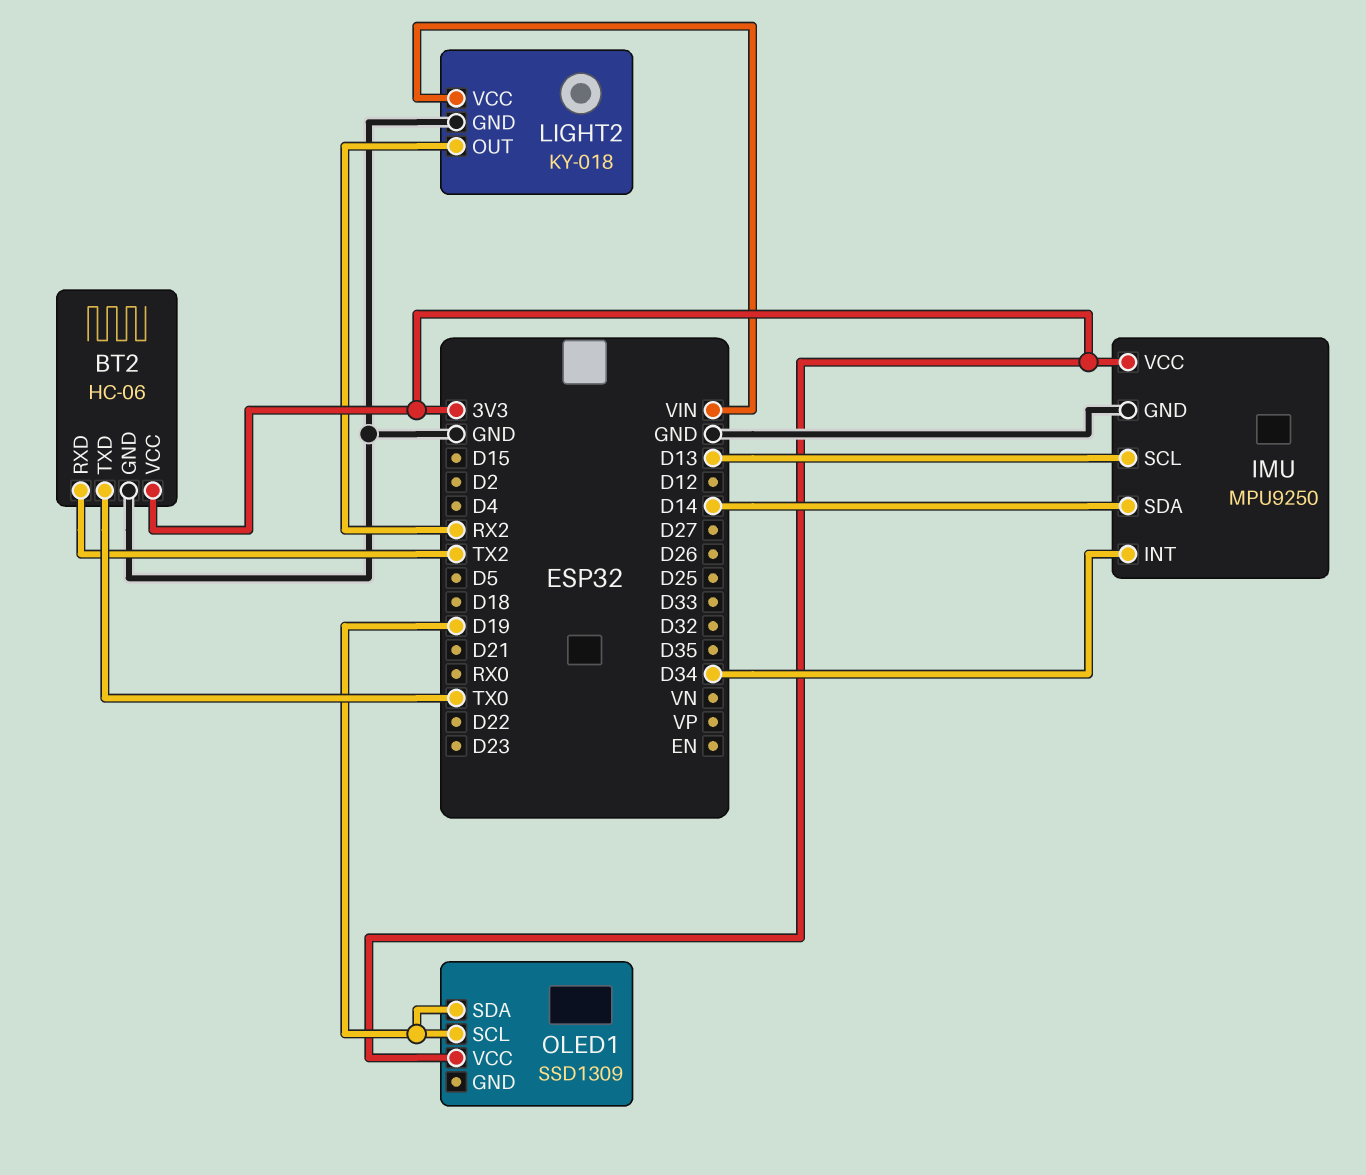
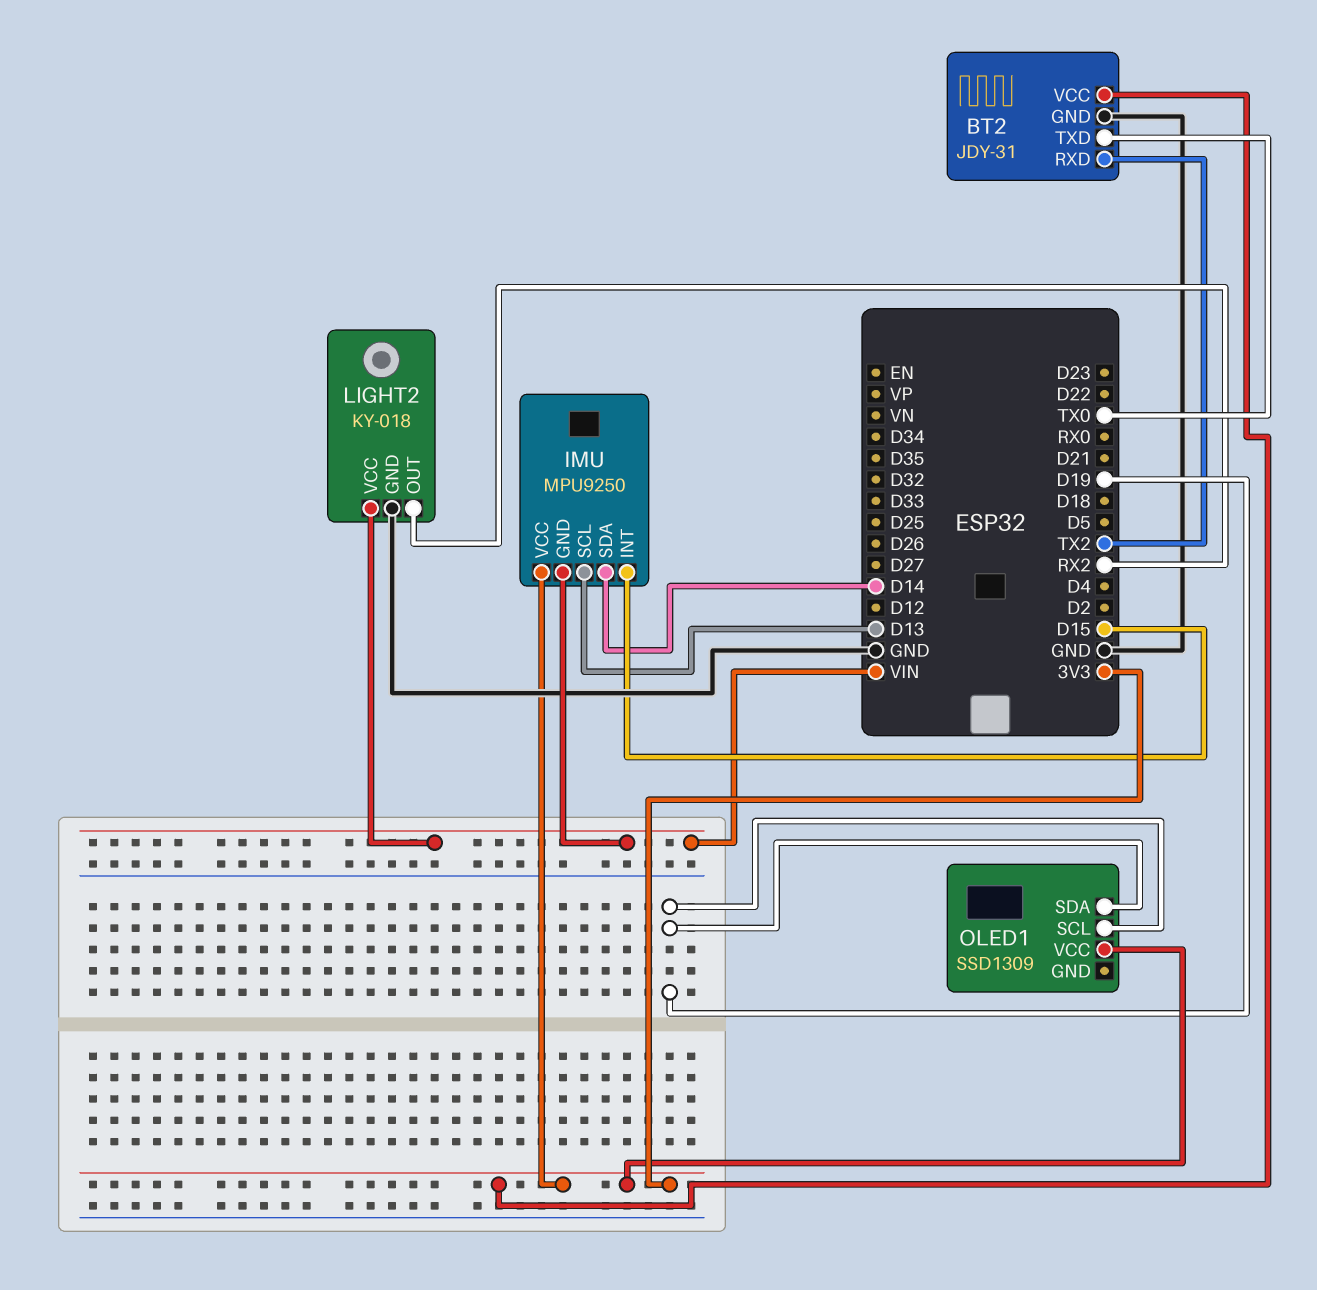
BT2: HC-06 -> JDY-31
IMU pin GND: GND -> VIN
IMU pin INT: D34 -> D15

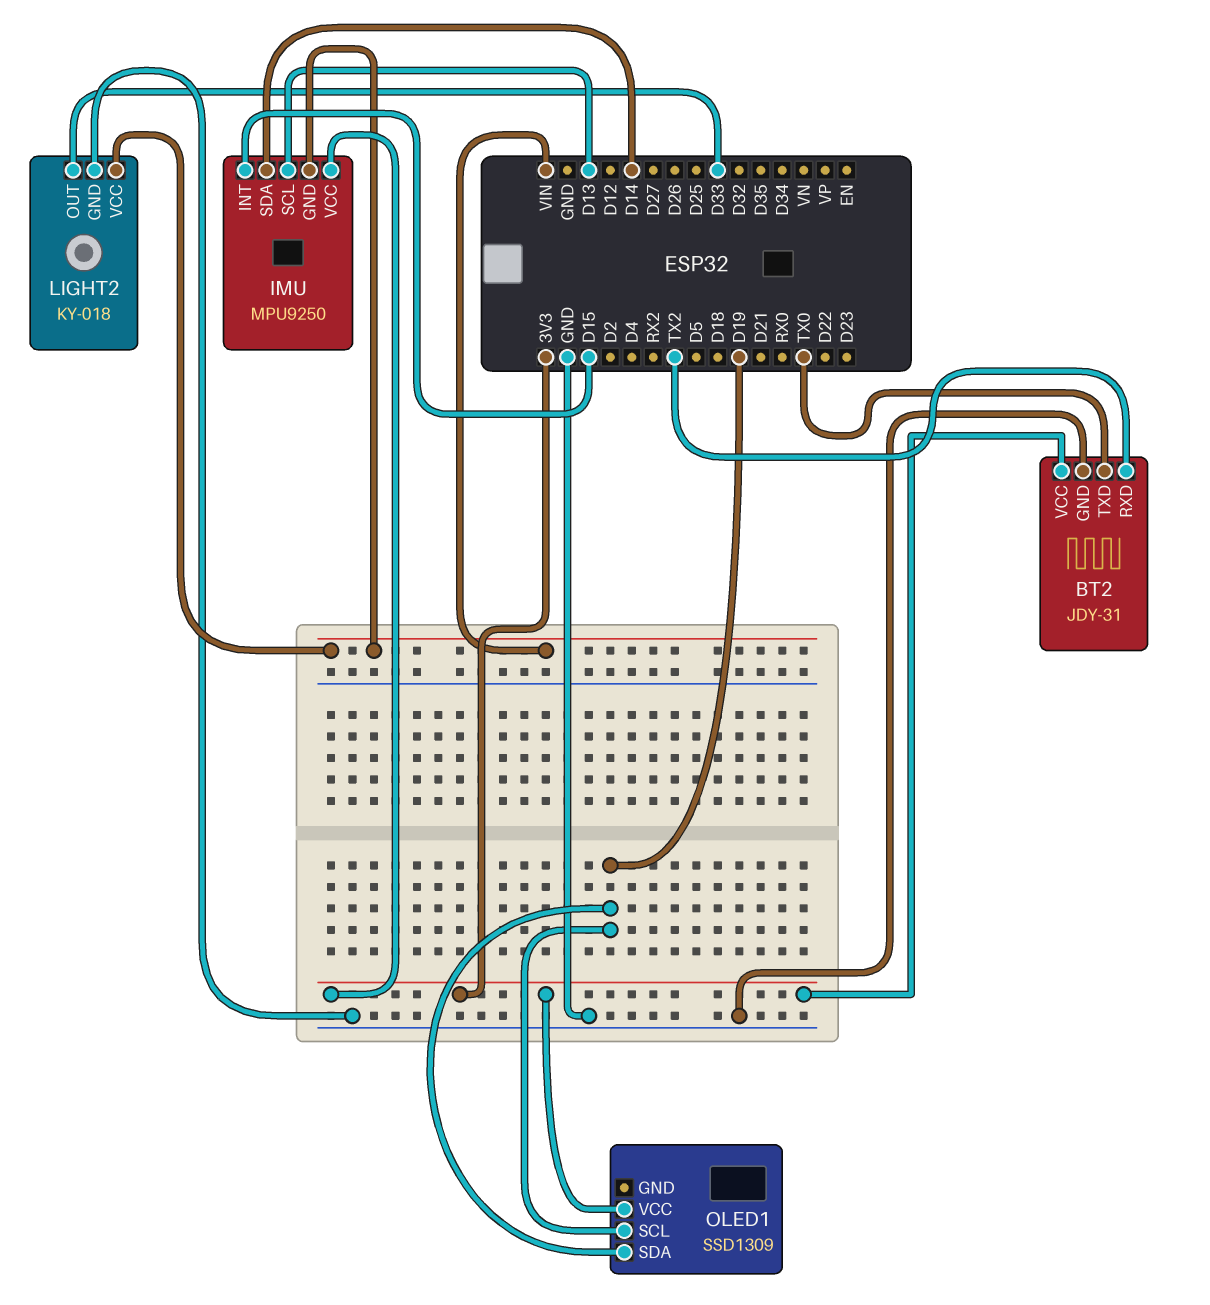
LIGHT2 pin OUT: RX2 -> D33

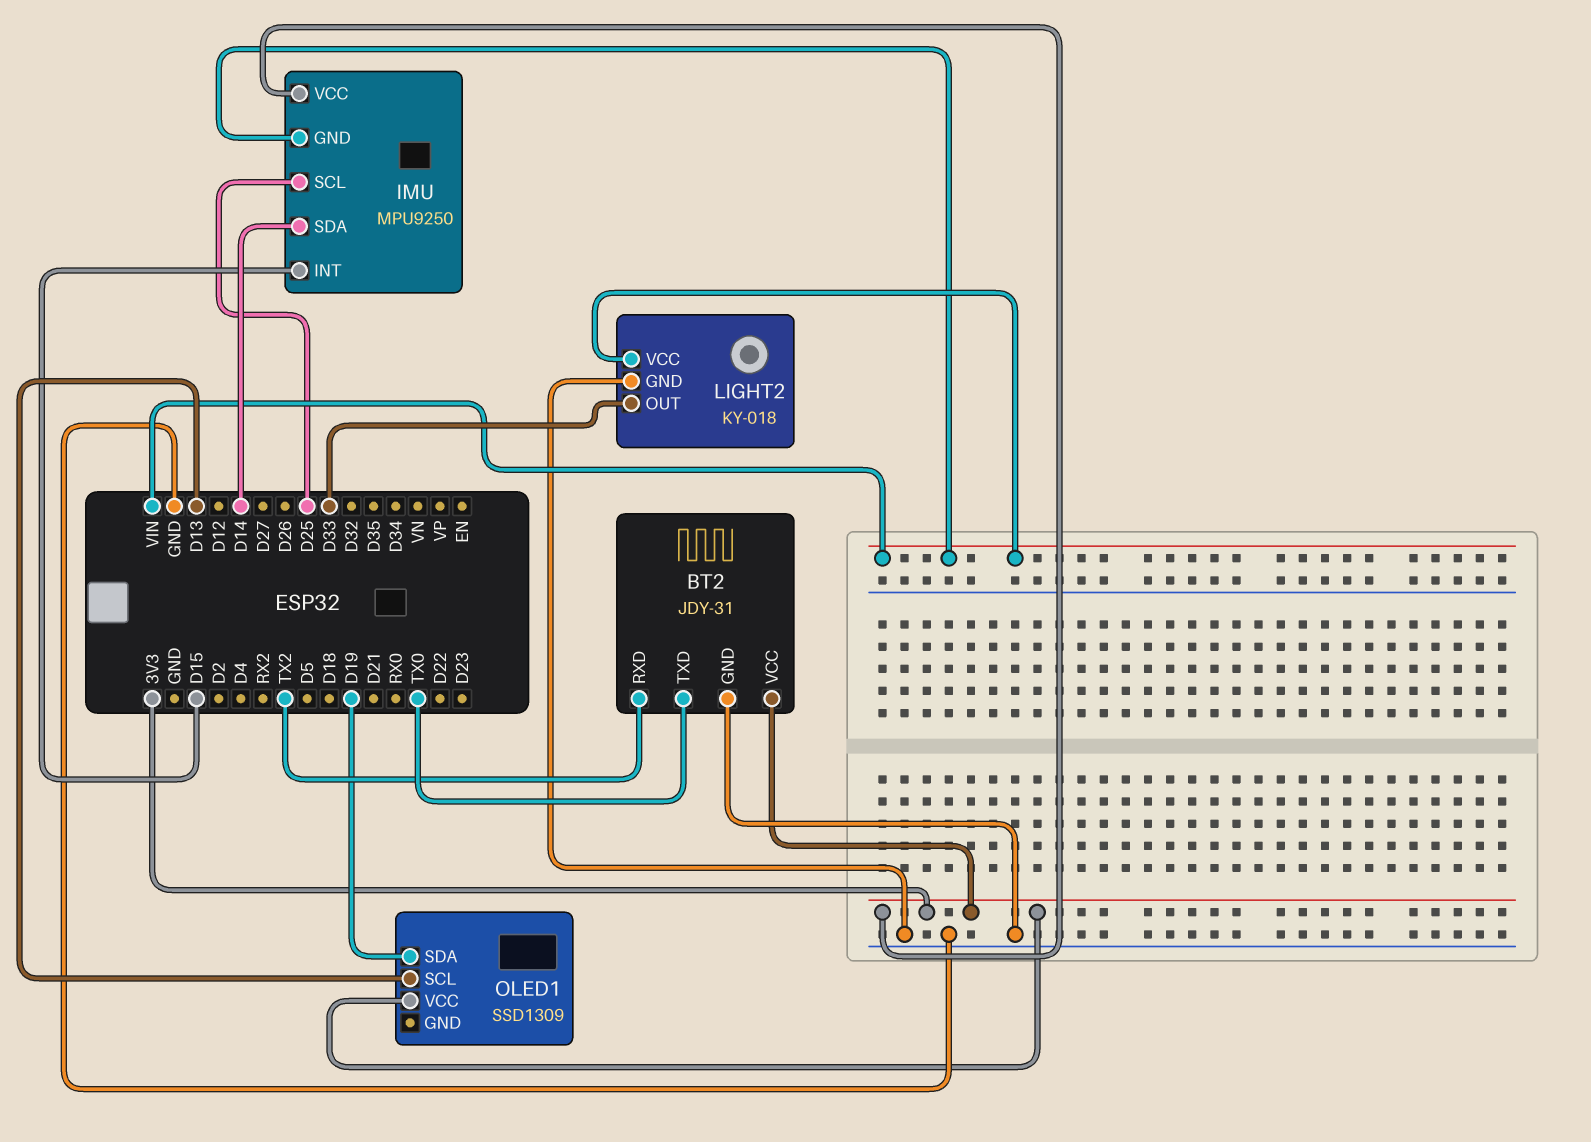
IMU pin SCL: D13 -> D25
OLED1 pin SCL: D19 -> D13

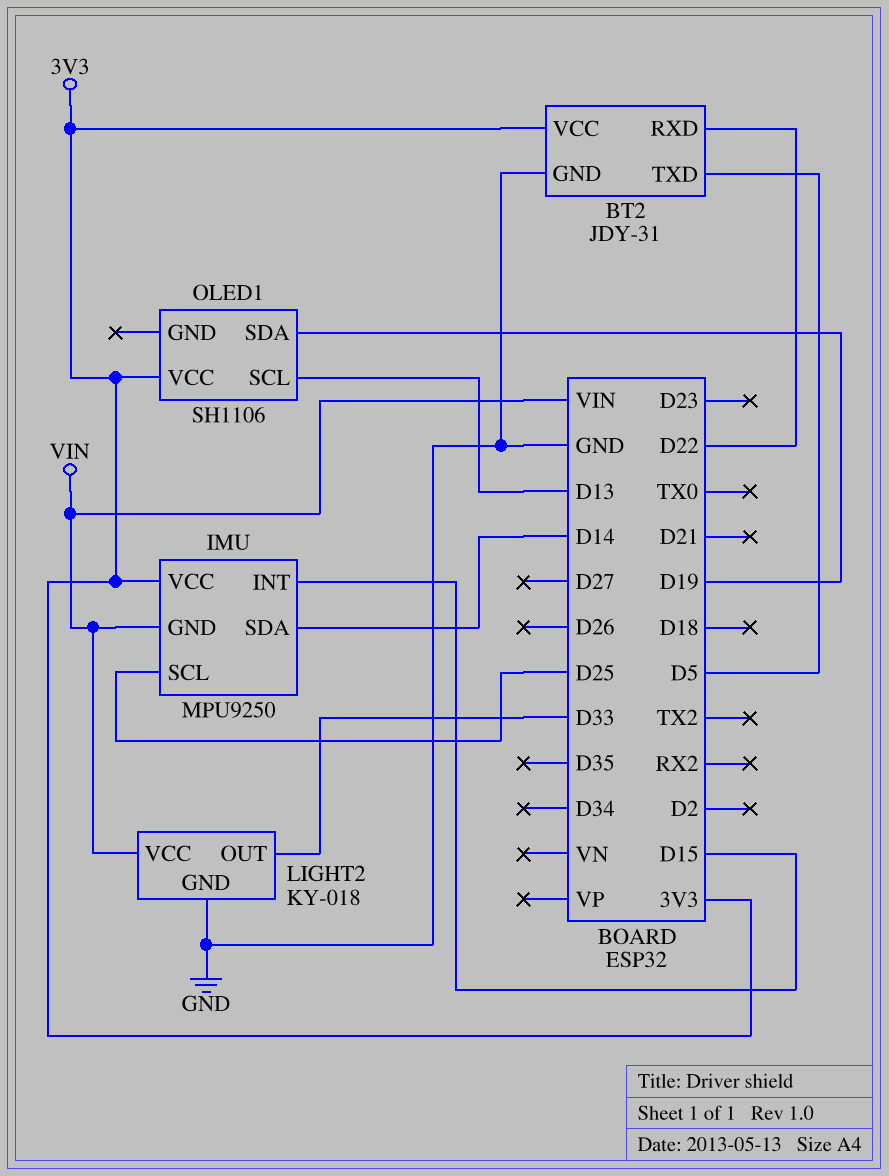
BT2 pin RXD: TX2 -> D22
BT2 pin TXD: TX0 -> D5
OLED1: SSD1309 -> SH1106

